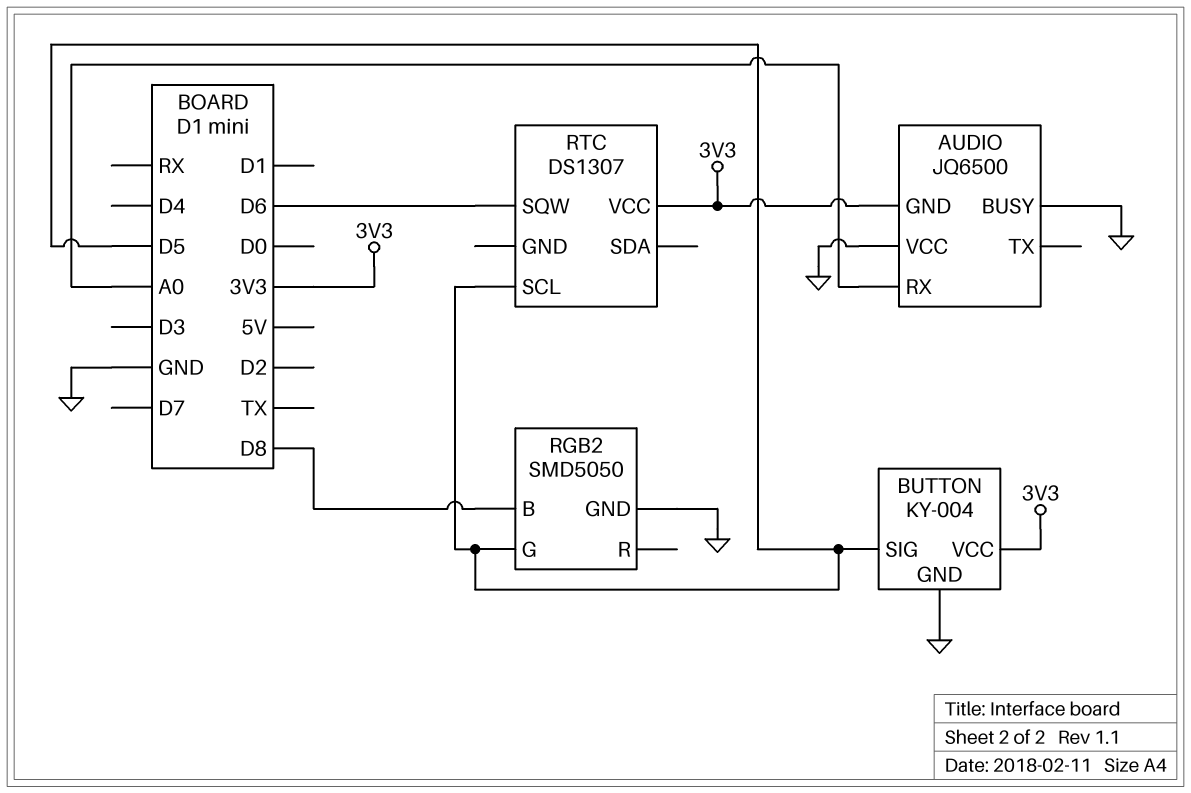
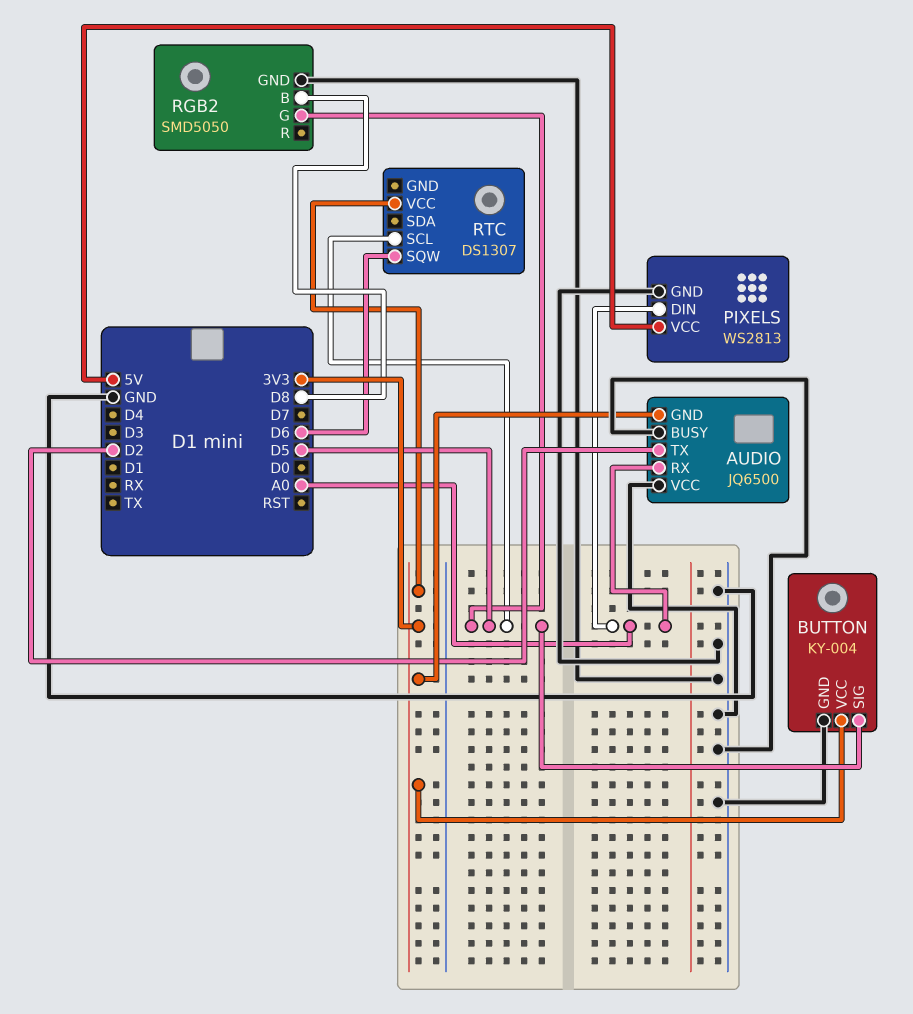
AUDIO pin TX: none -> D2
PIXELS: none -> WS2813
PIXELS pin DIN: none -> A0
PIXELS pin GND: none -> GND
PIXELS pin VCC: none -> 5V

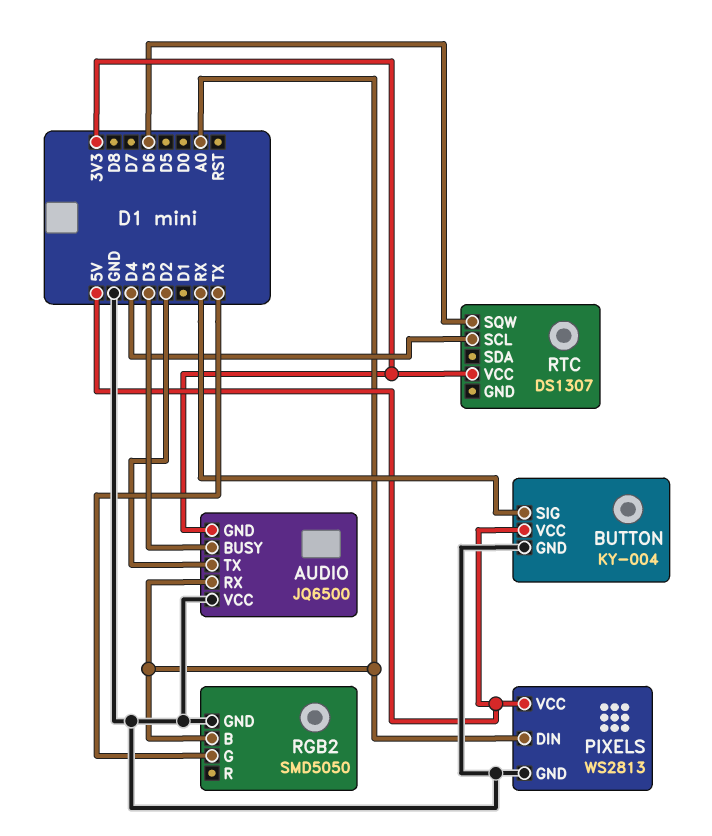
AUDIO pin BUSY: GND -> D3
BUTTON pin SIG: D5 -> RX
BUTTON pin VCC: 3V3 -> 5V
RGB2 pin B: D8 -> A0
RGB2 pin G: D5 -> TX
RTC pin SCL: D5 -> D4

